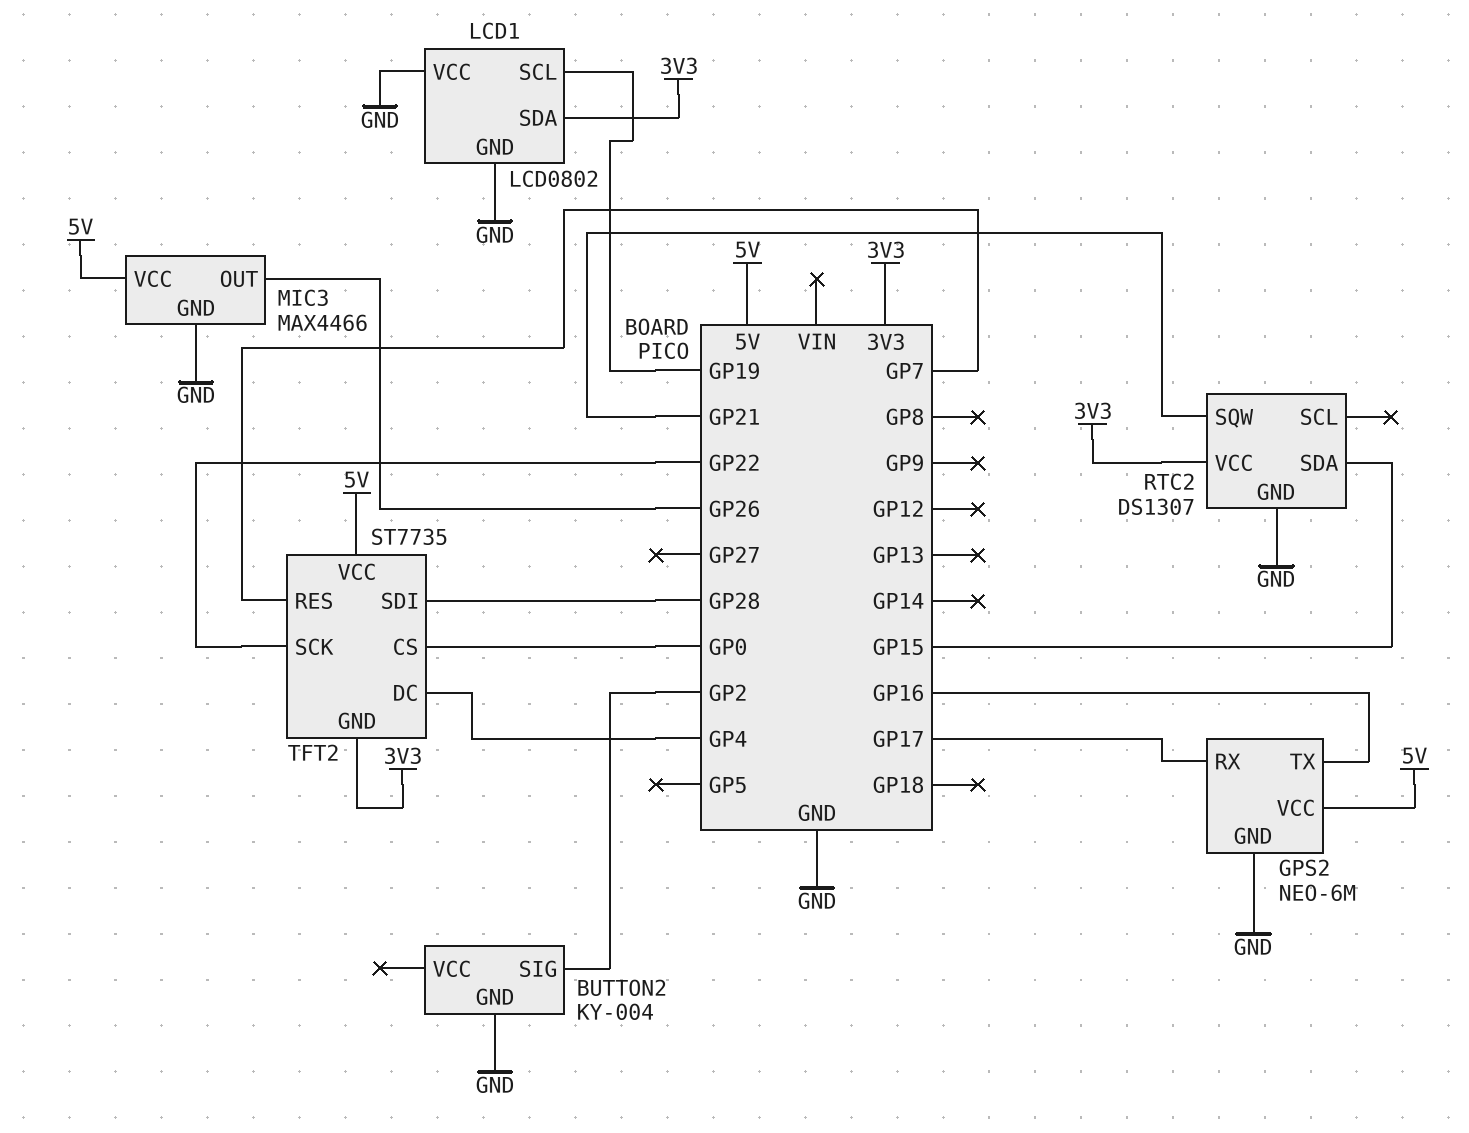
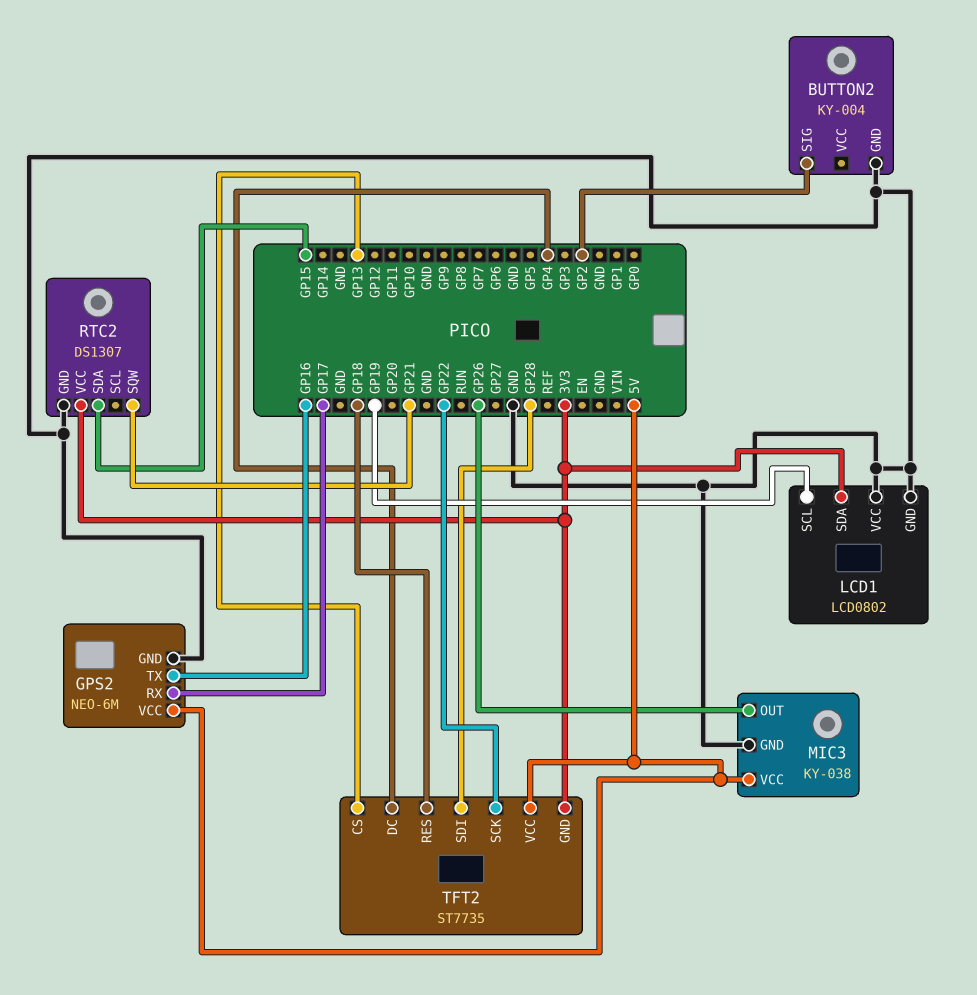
MIC3: MAX4466 -> KY-038
TFT2 pin CS: GP0 -> GP13
TFT2 pin RES: GP7 -> GP18

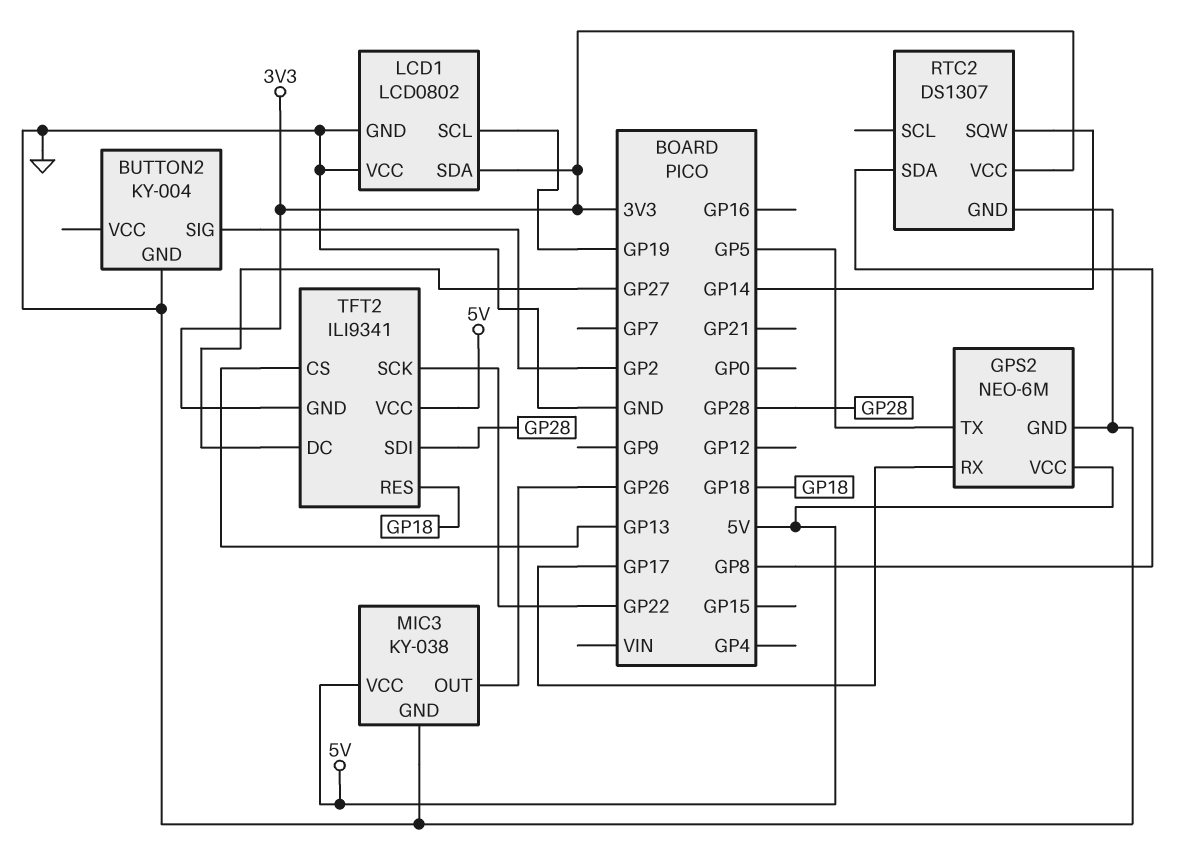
GPS2 pin TX: GP16 -> GP5
RTC2 pin SDA: GP15 -> GP8
RTC2 pin SQW: GP21 -> GP14
TFT2: ST7735 -> ILI9341
TFT2 pin DC: GP4 -> GP27

